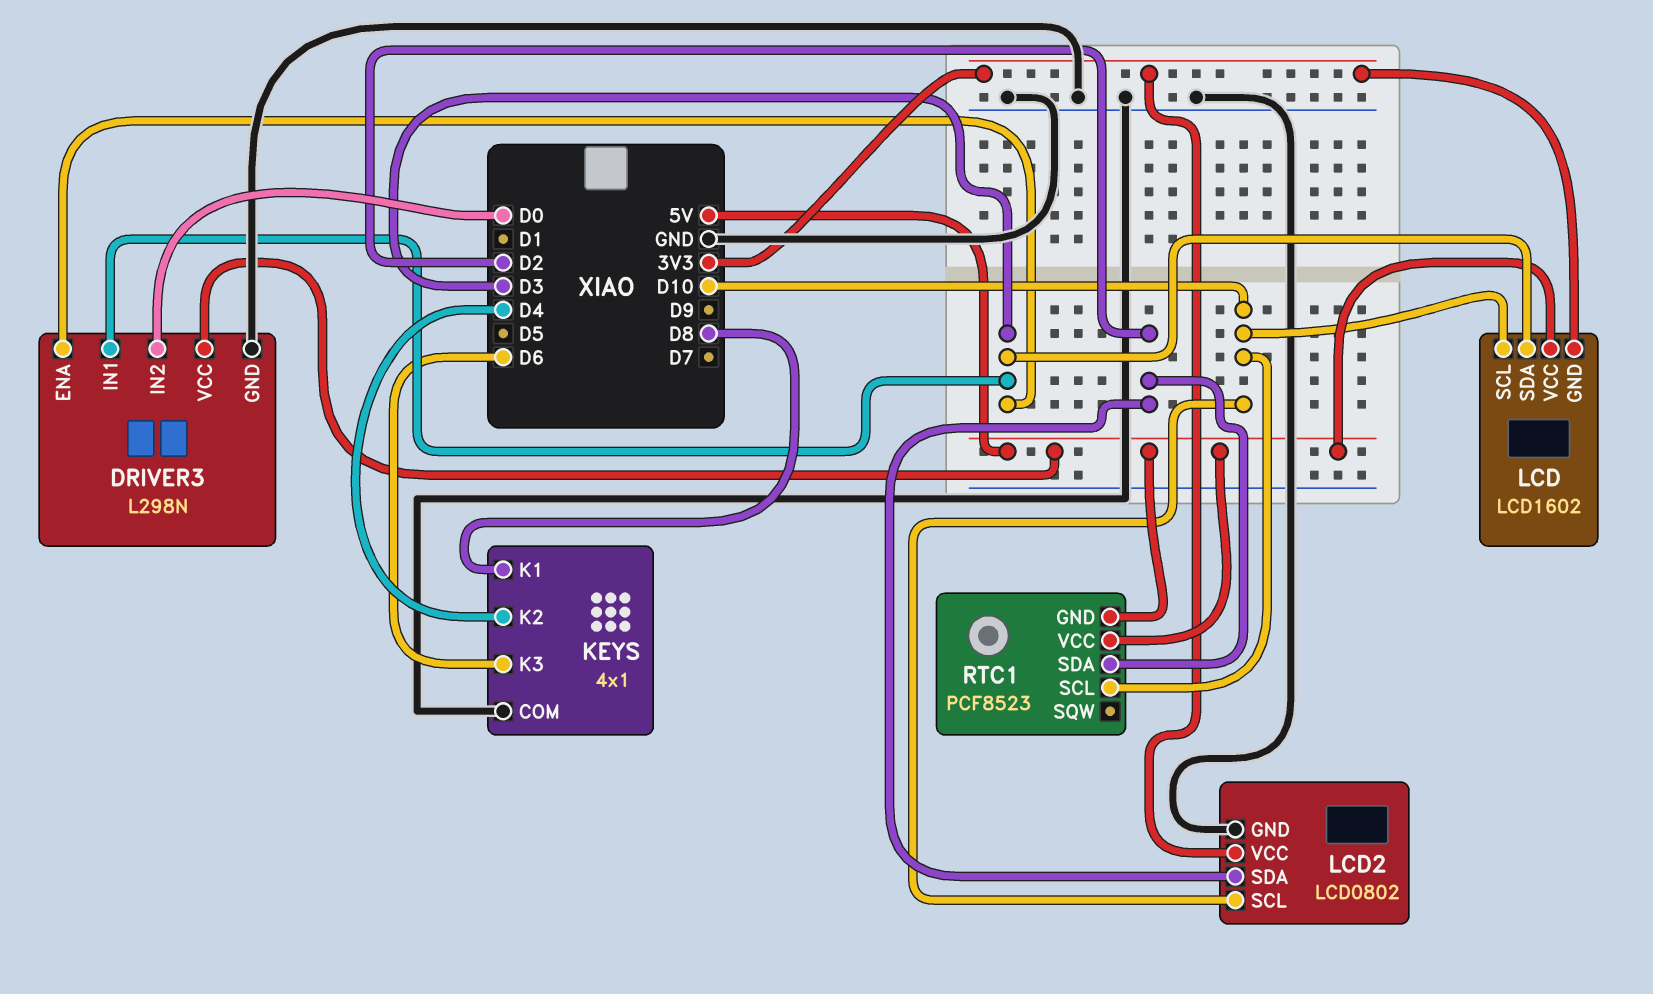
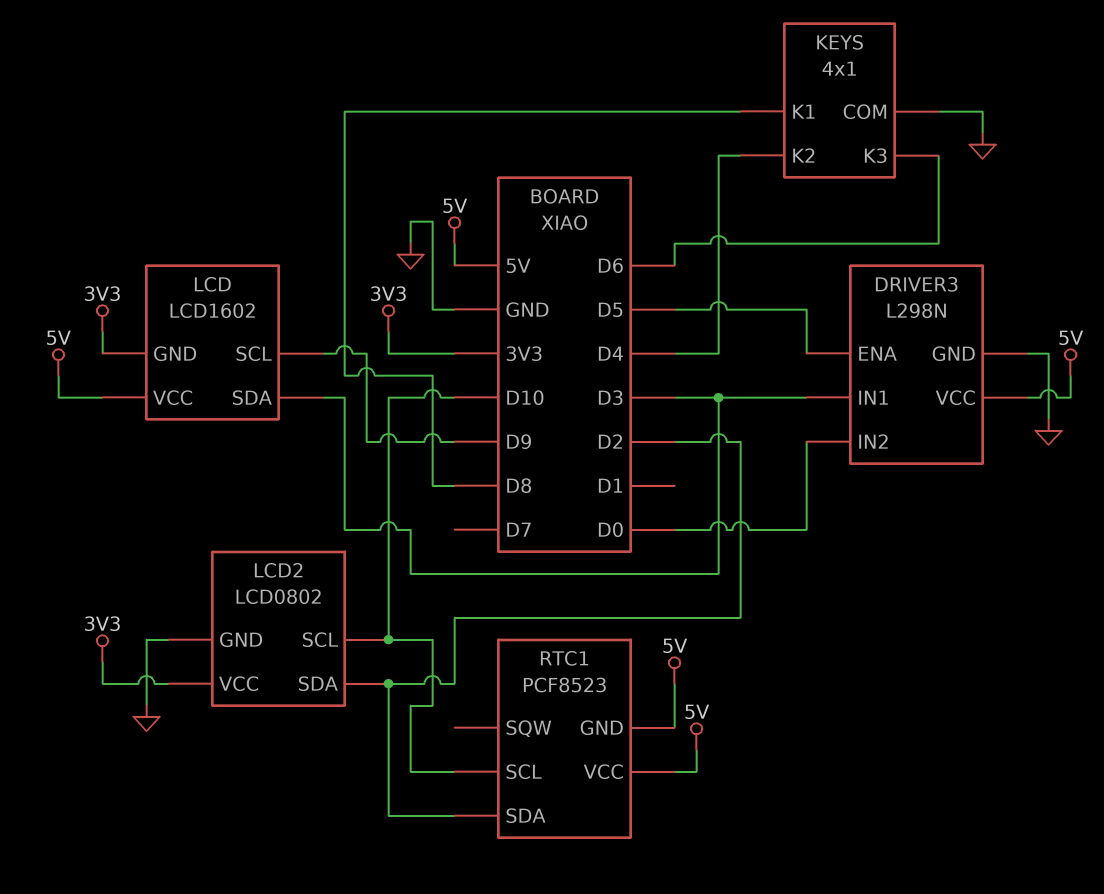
DRIVER3 pin ENA: D3 -> D5
LCD pin SCL: D10 -> D9

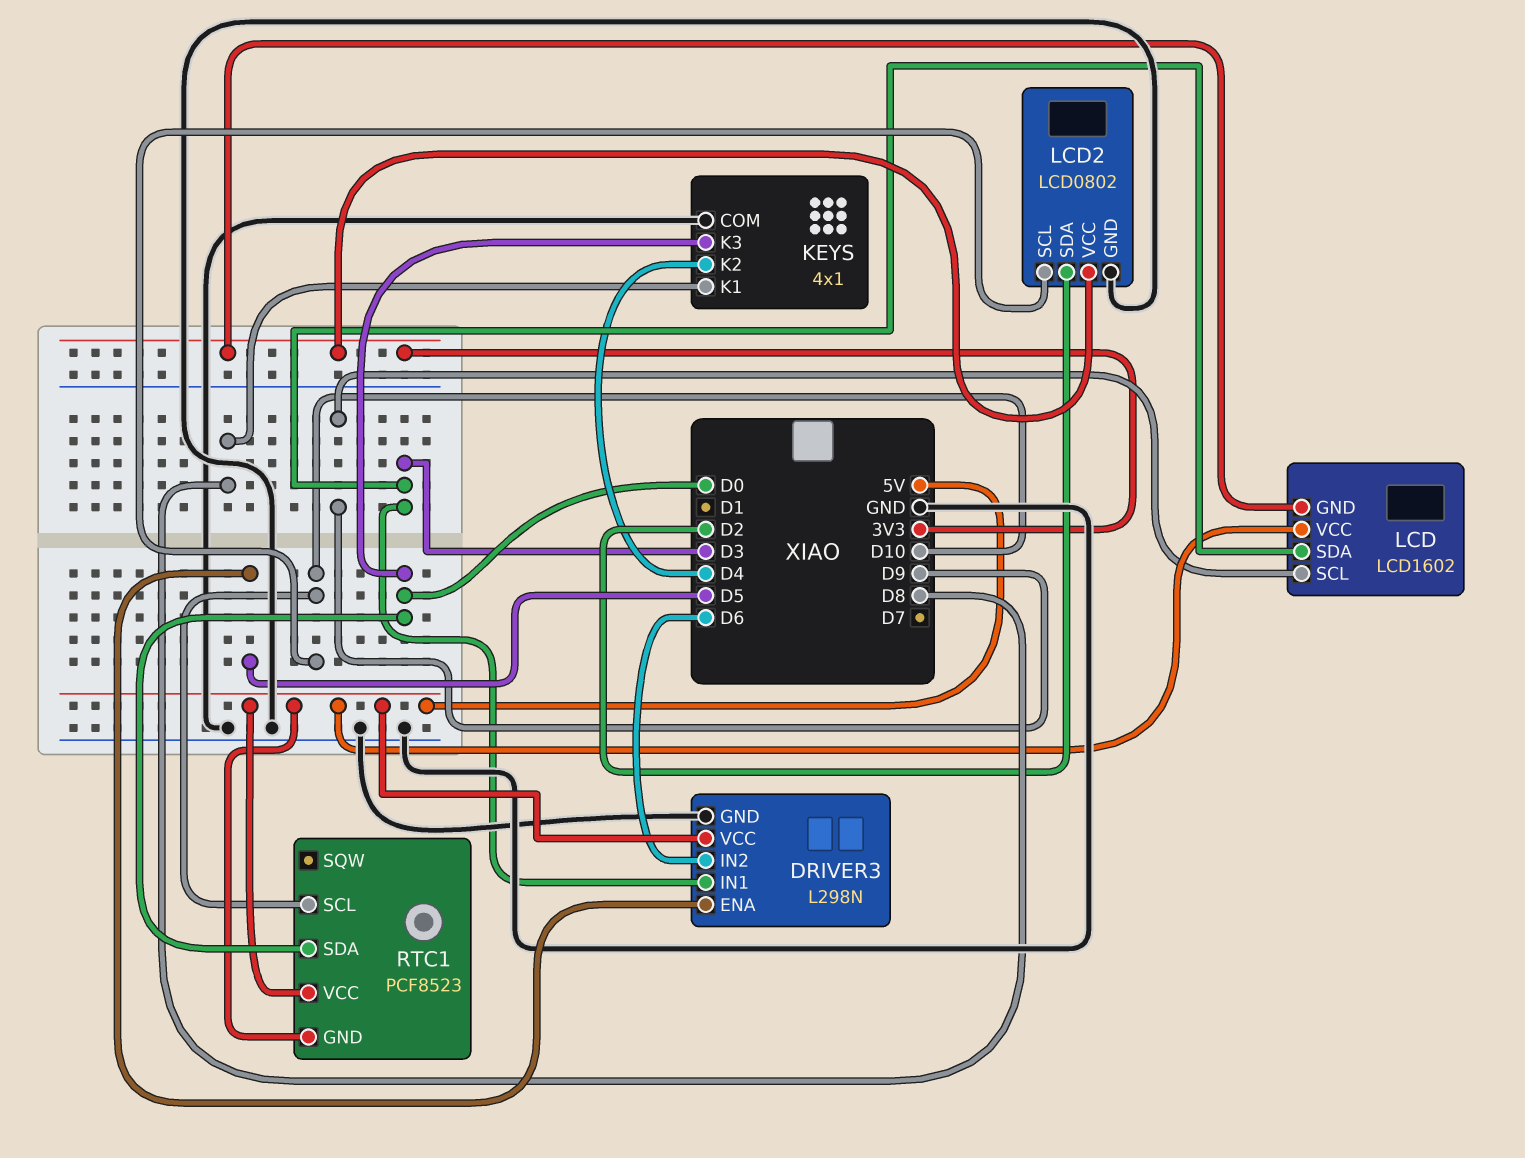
DRIVER3 pin IN2: D0 -> D6
KEYS pin K3: D6 -> D0
RTC1 pin SDA: D2 -> D0

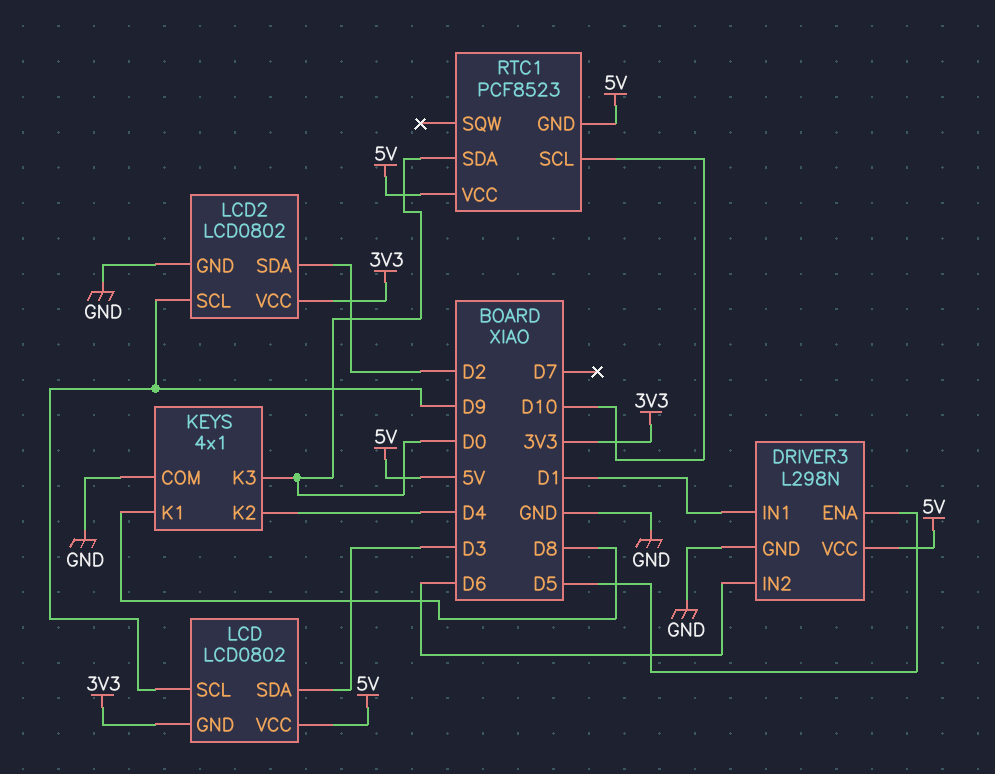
DRIVER3 pin IN1: D3 -> D1
LCD: LCD1602 -> LCD0802
LCD2 pin SCL: D10 -> D9

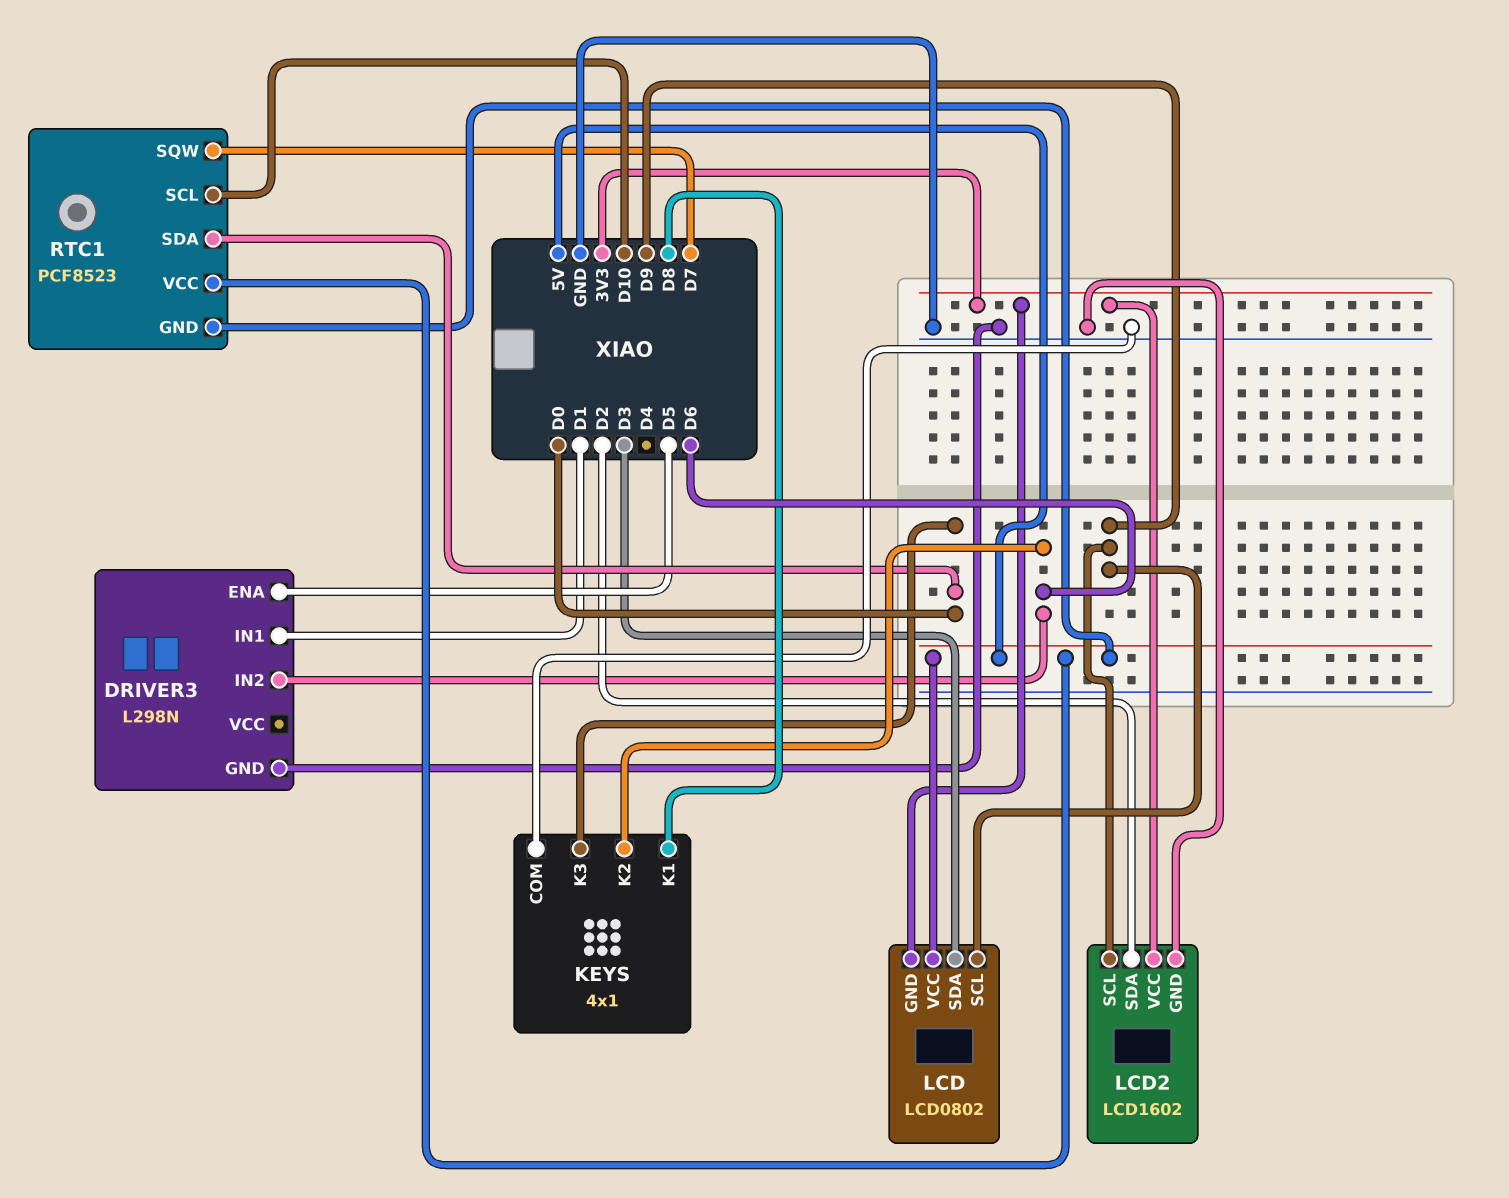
DRIVER3 pin VCC: 5V -> none
KEYS pin K2: D4 -> D6
LCD2: LCD0802 -> LCD1602
RTC1 pin SQW: none -> D7

